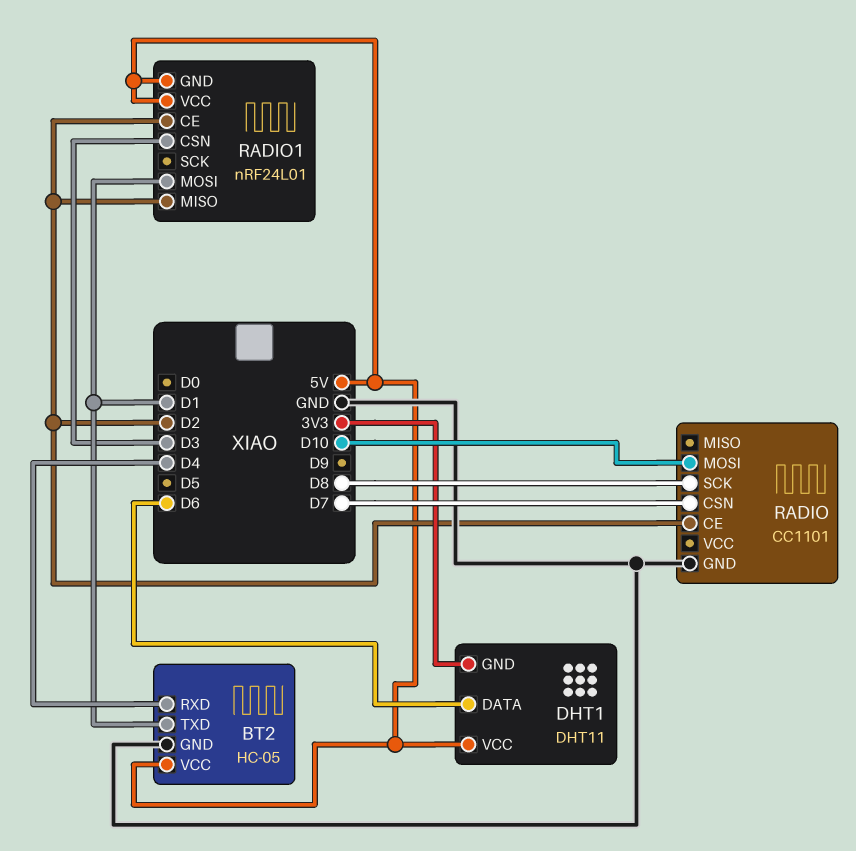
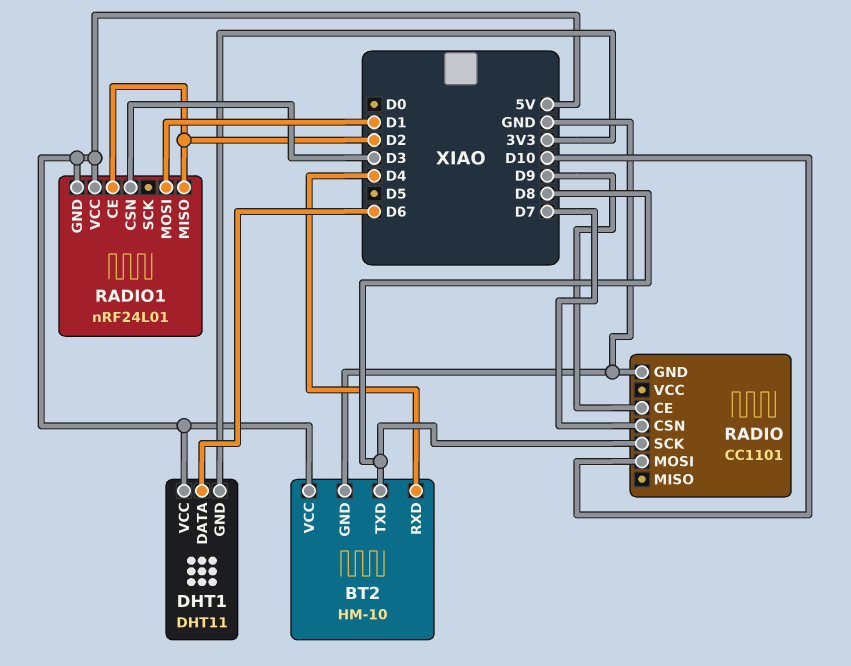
BT2: HC-05 -> HM-10
BT2 pin TXD: D1 -> D8
RADIO pin CE: D2 -> D9

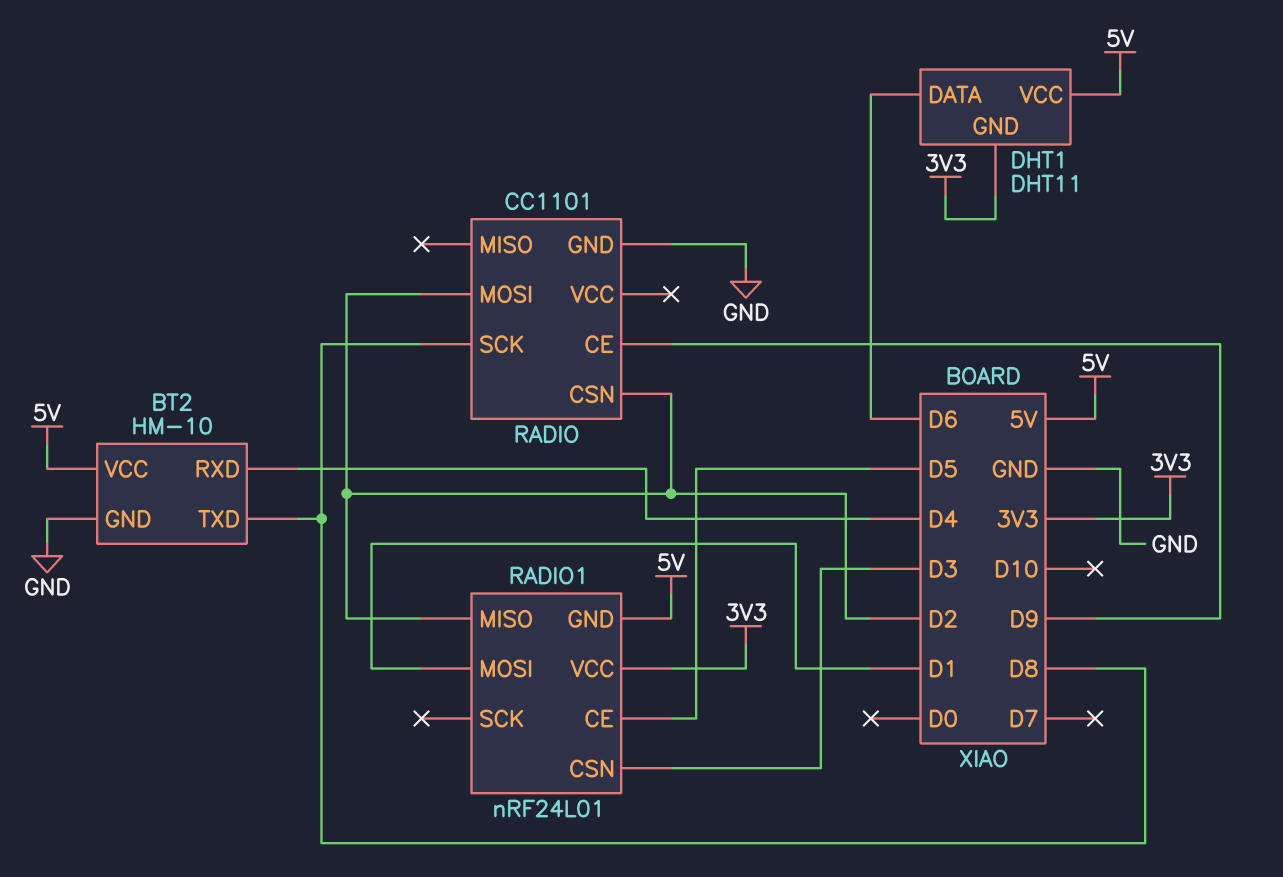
RADIO pin CSN: D7 -> D2
RADIO pin MOSI: D10 -> D2
RADIO1 pin CE: D2 -> D5
RADIO1 pin VCC: 5V -> 3V3

